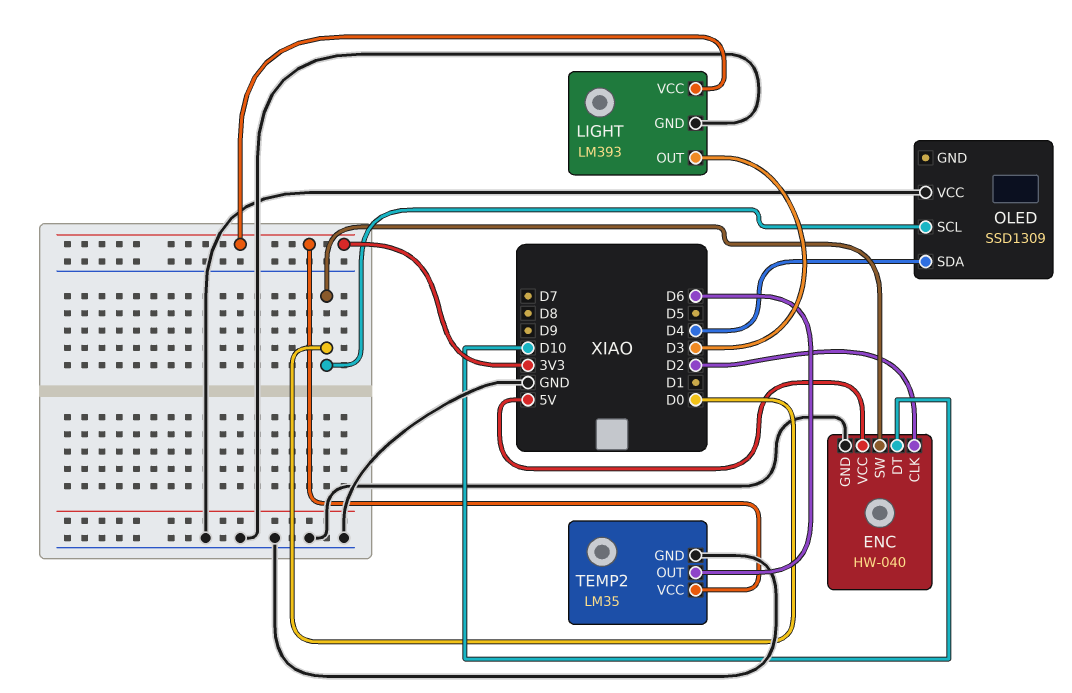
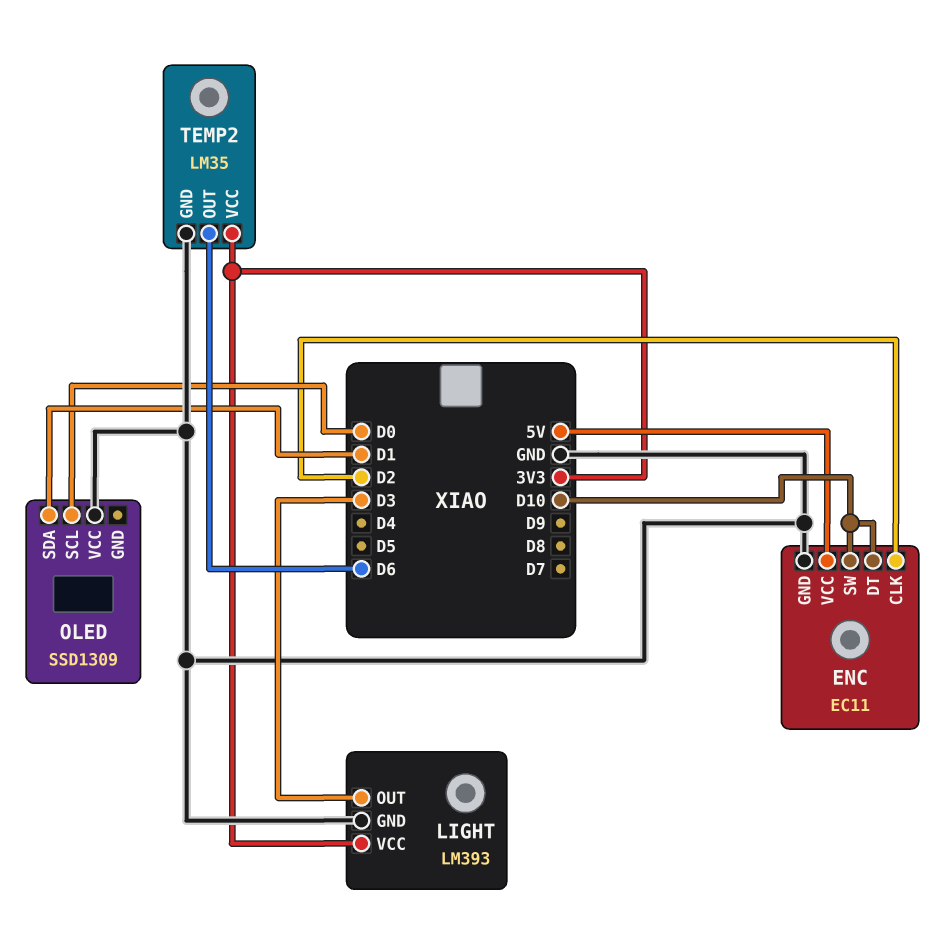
ENC: HW-040 -> EC11
ENC pin SW: D0 -> D10
OLED pin SDA: D4 -> D1

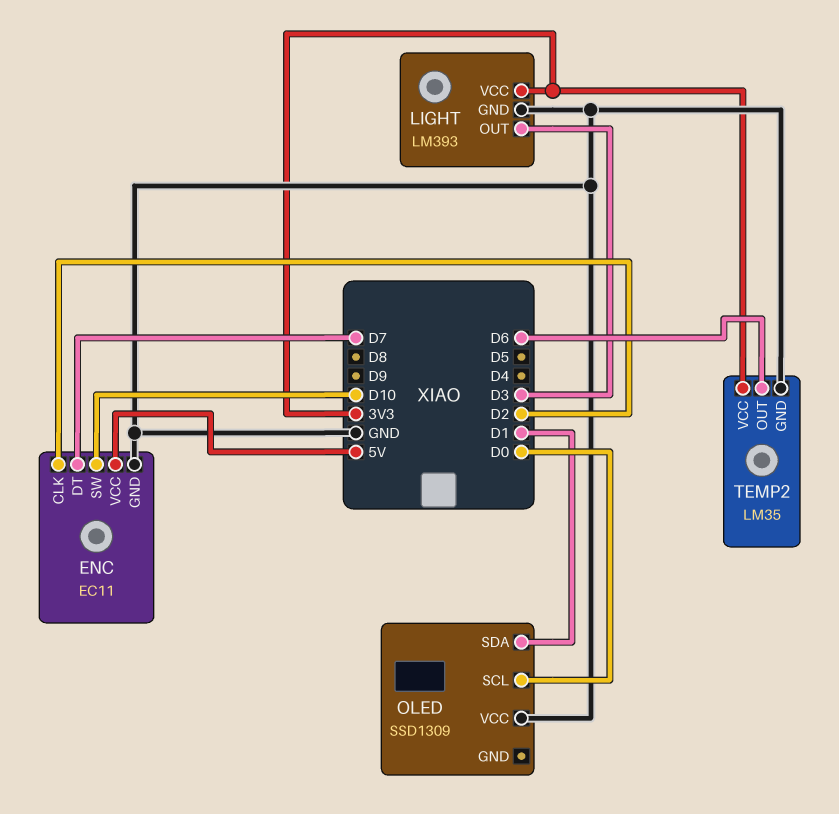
ENC pin DT: D10 -> D7

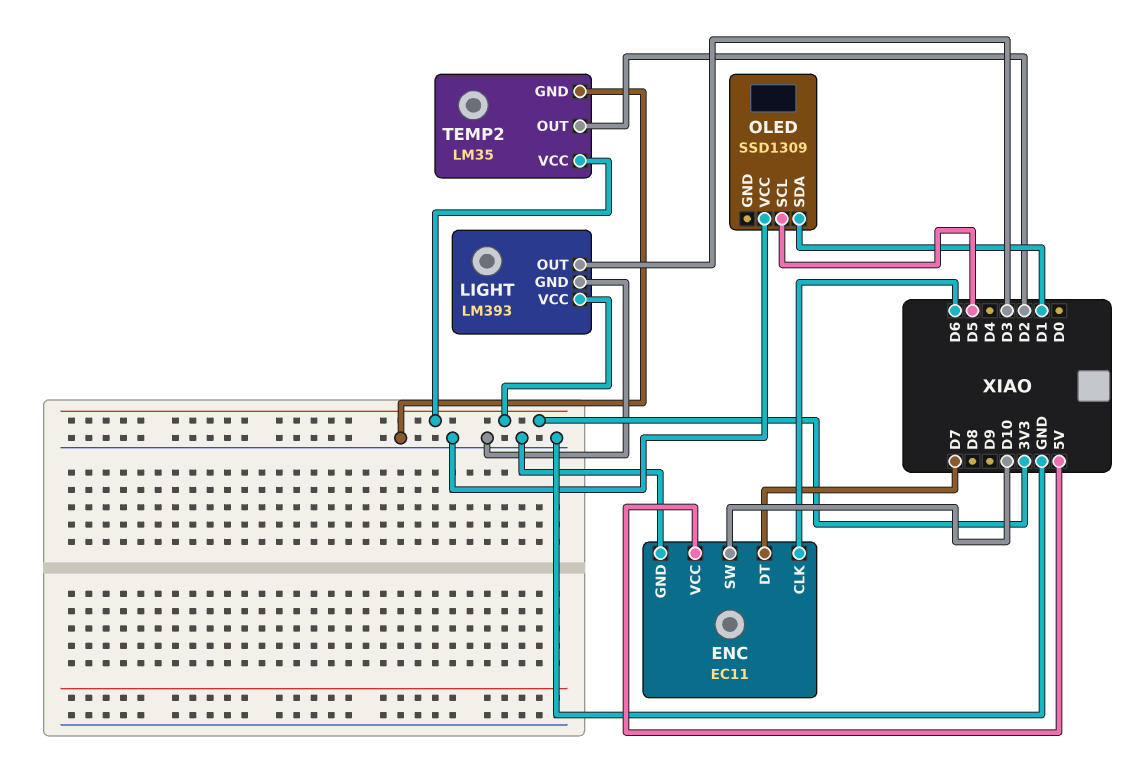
ENC pin CLK: D2 -> D6
OLED pin SCL: D0 -> D5
TEMP2 pin OUT: D6 -> D2

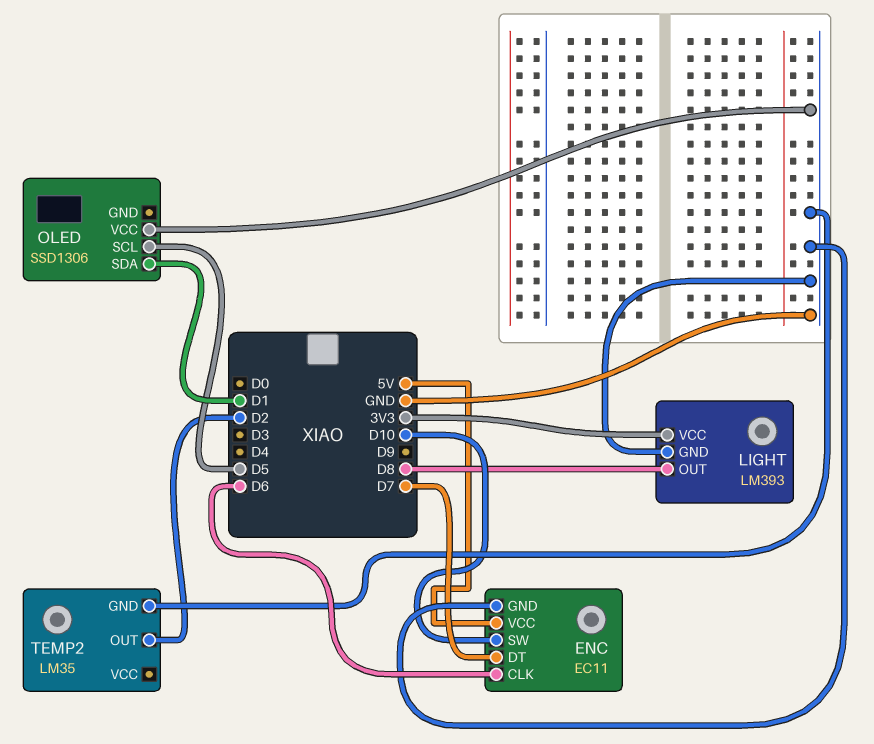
LIGHT pin OUT: D3 -> D8
OLED: SSD1309 -> SSD1306
TEMP2 pin VCC: 3V3 -> none

